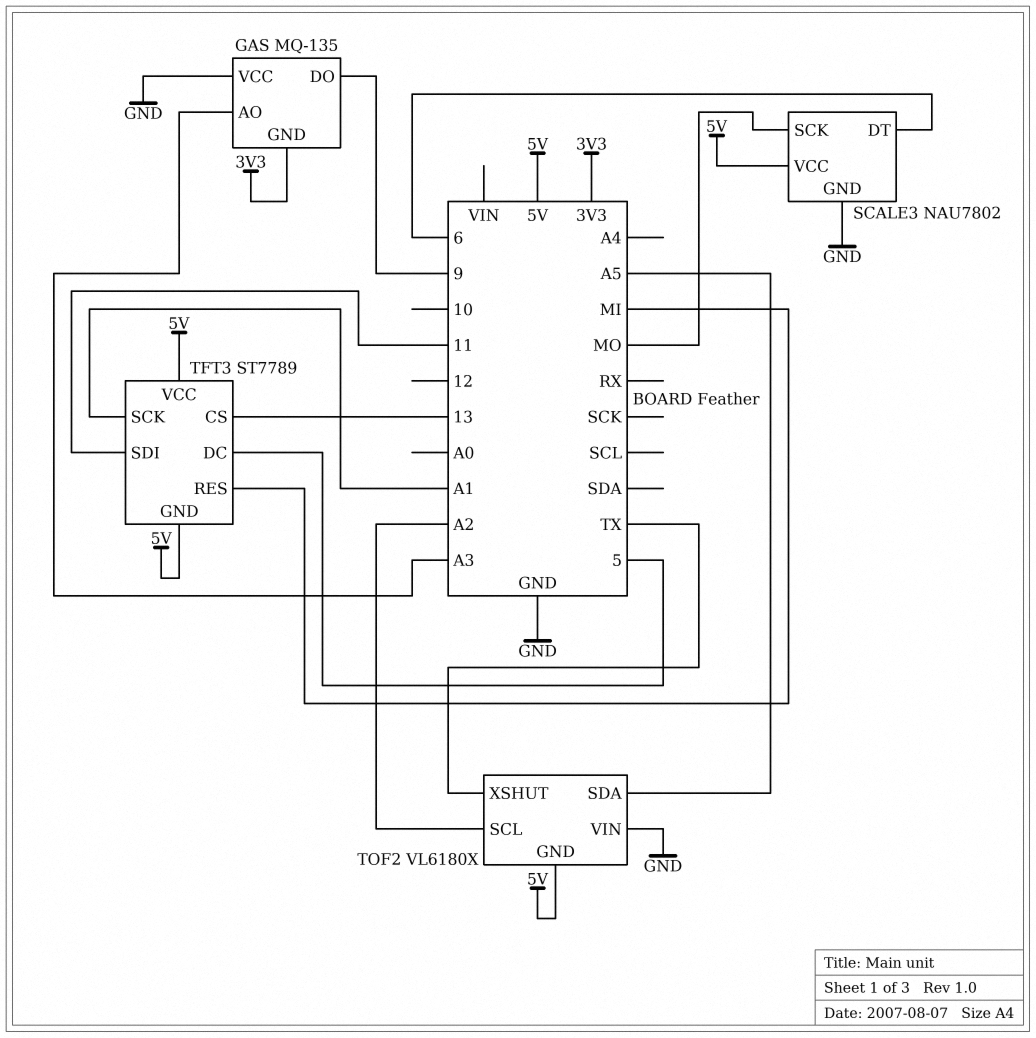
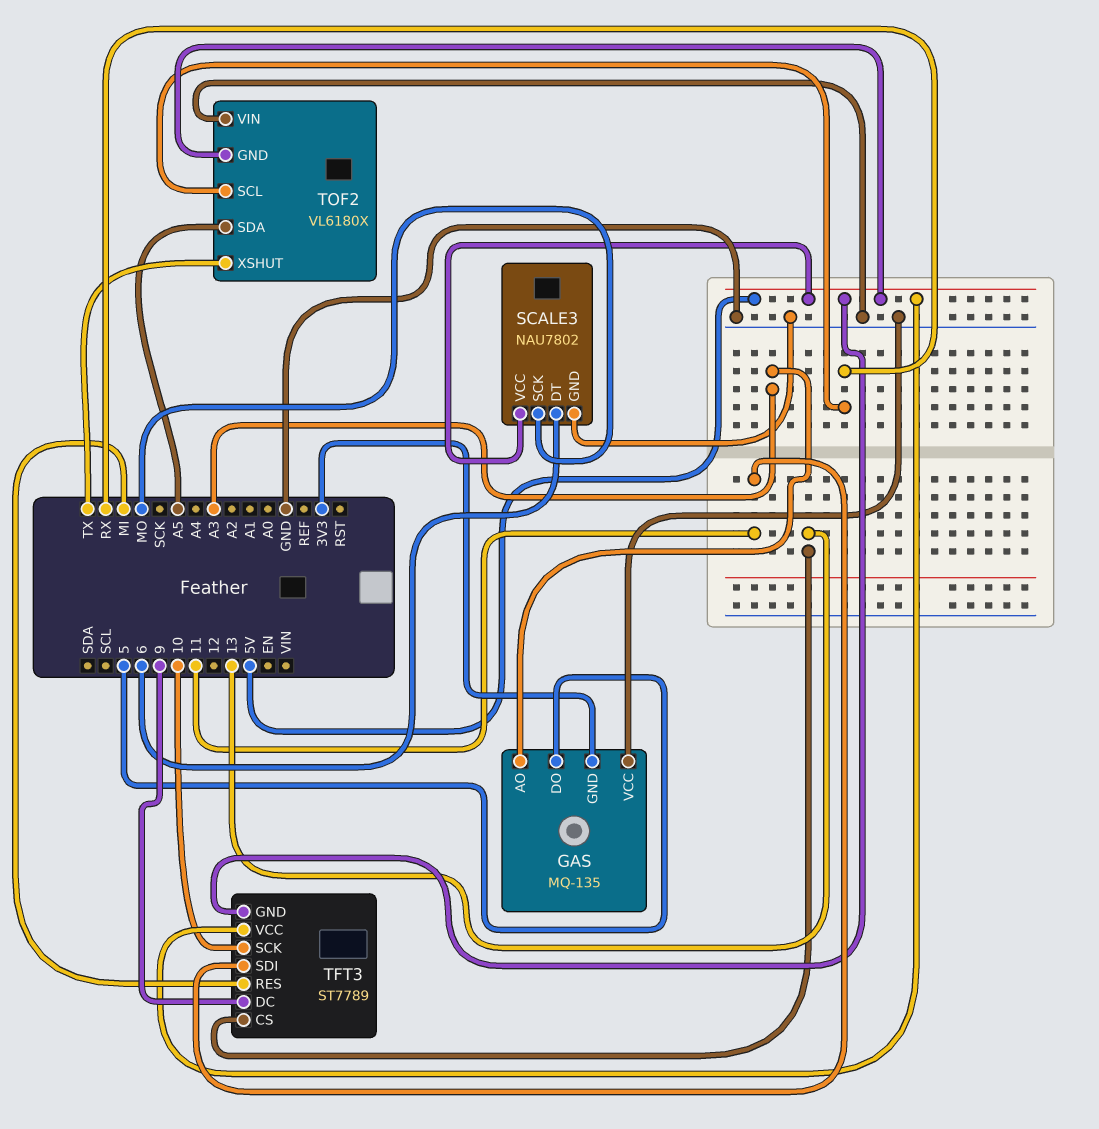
GAS pin DO: 9 -> 5
TFT3 pin DC: 5 -> 9
TFT3 pin SCK: A1 -> 10
TOF2 pin SCL: A2 -> RX

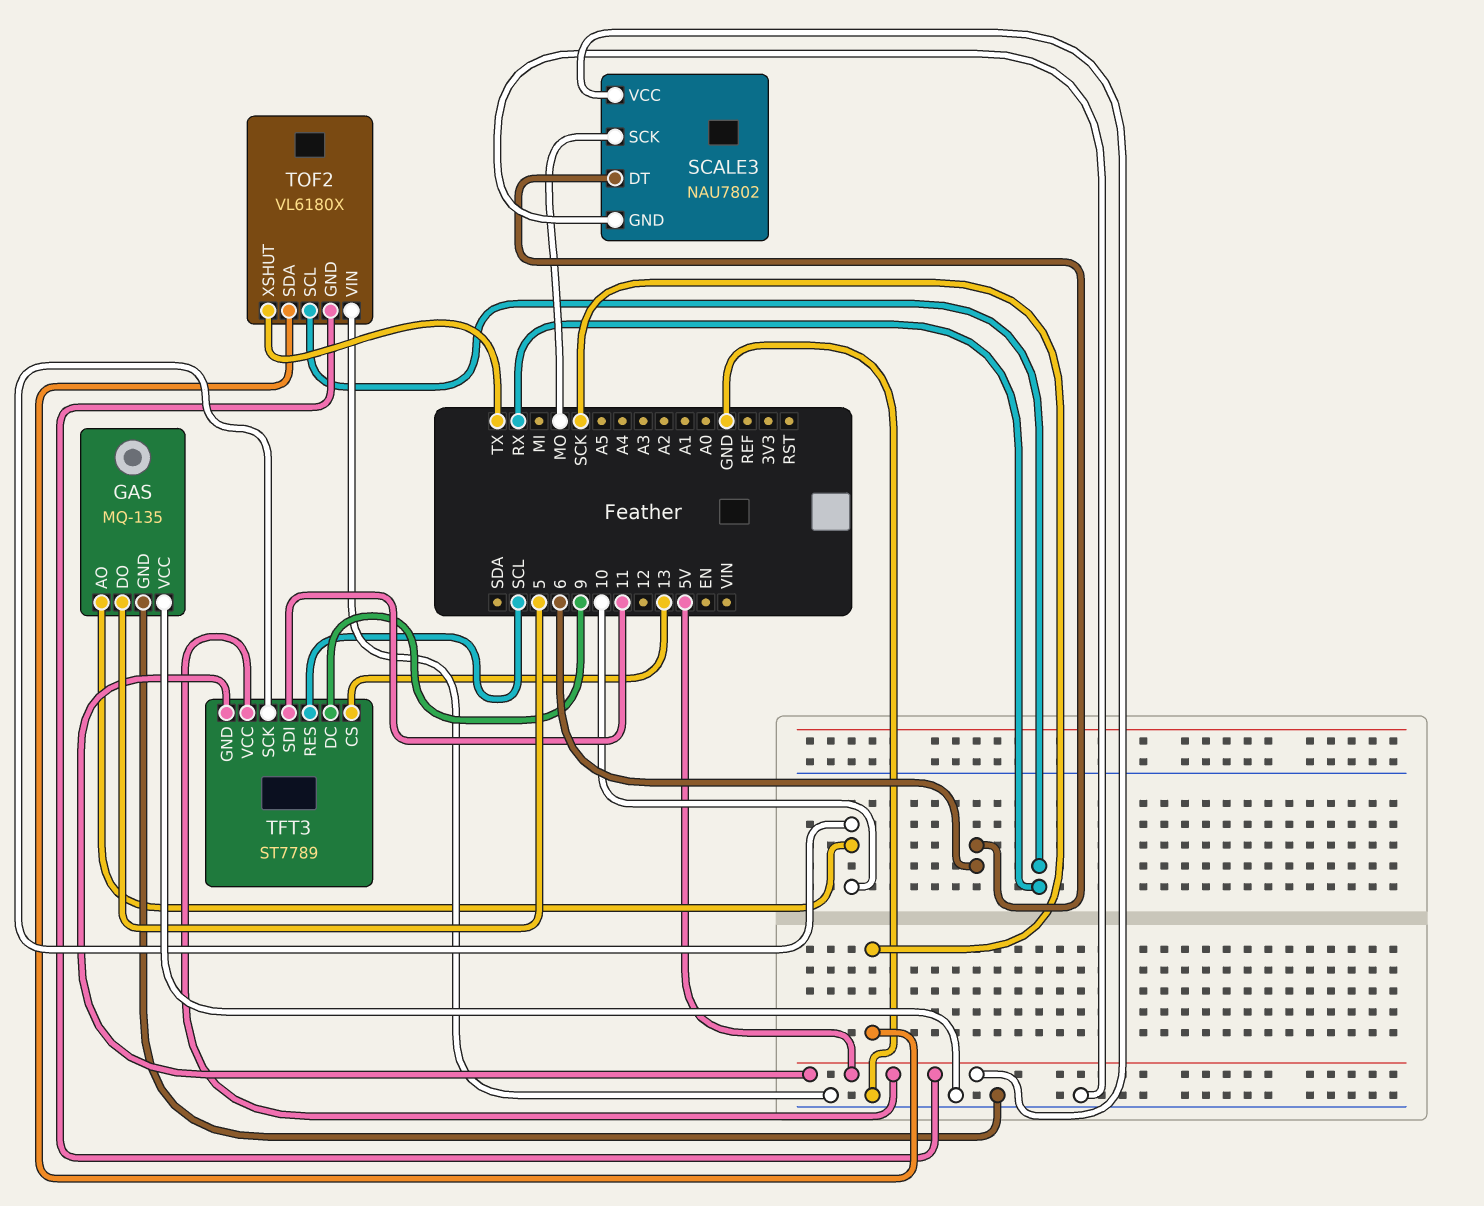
GAS pin AO: A3 -> 10
GAS pin GND: 3V3 -> GND
TFT3 pin RES: MI -> SCL
TOF2 pin SDA: A5 -> SCK

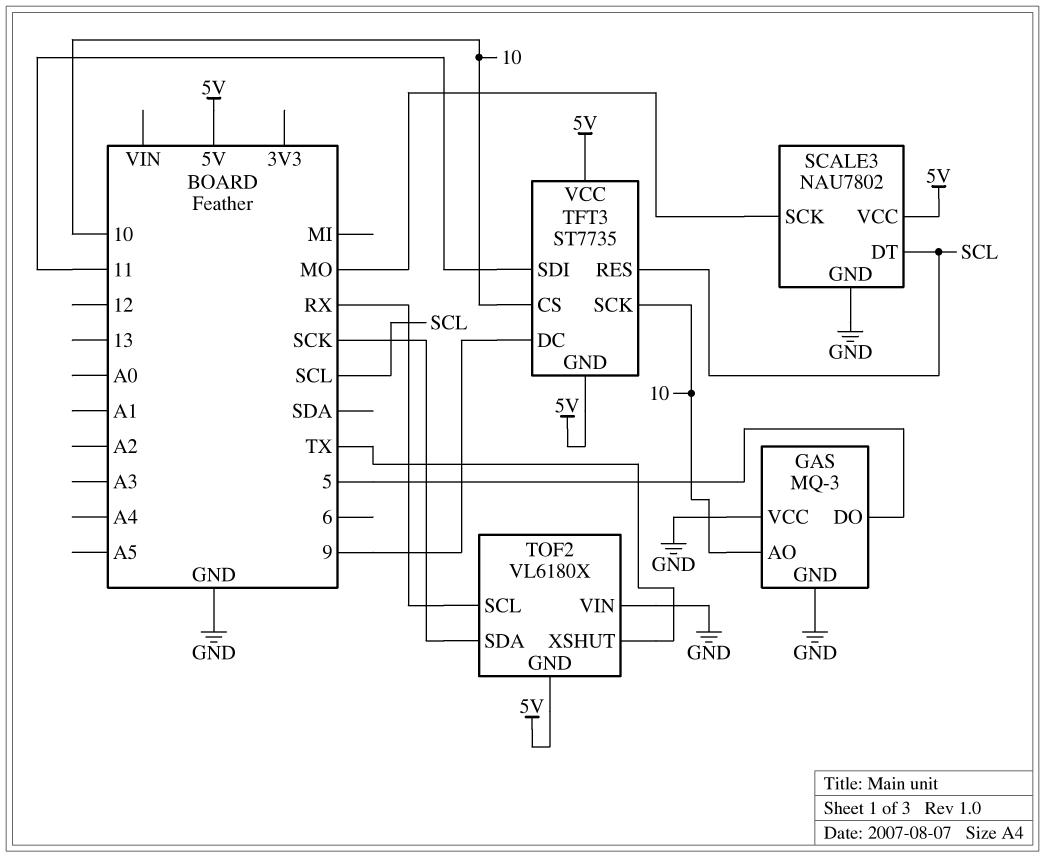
GAS: MQ-135 -> MQ-3
SCALE3 pin DT: 6 -> SCL
TFT3: ST7789 -> ST7735
TFT3 pin CS: 13 -> 10

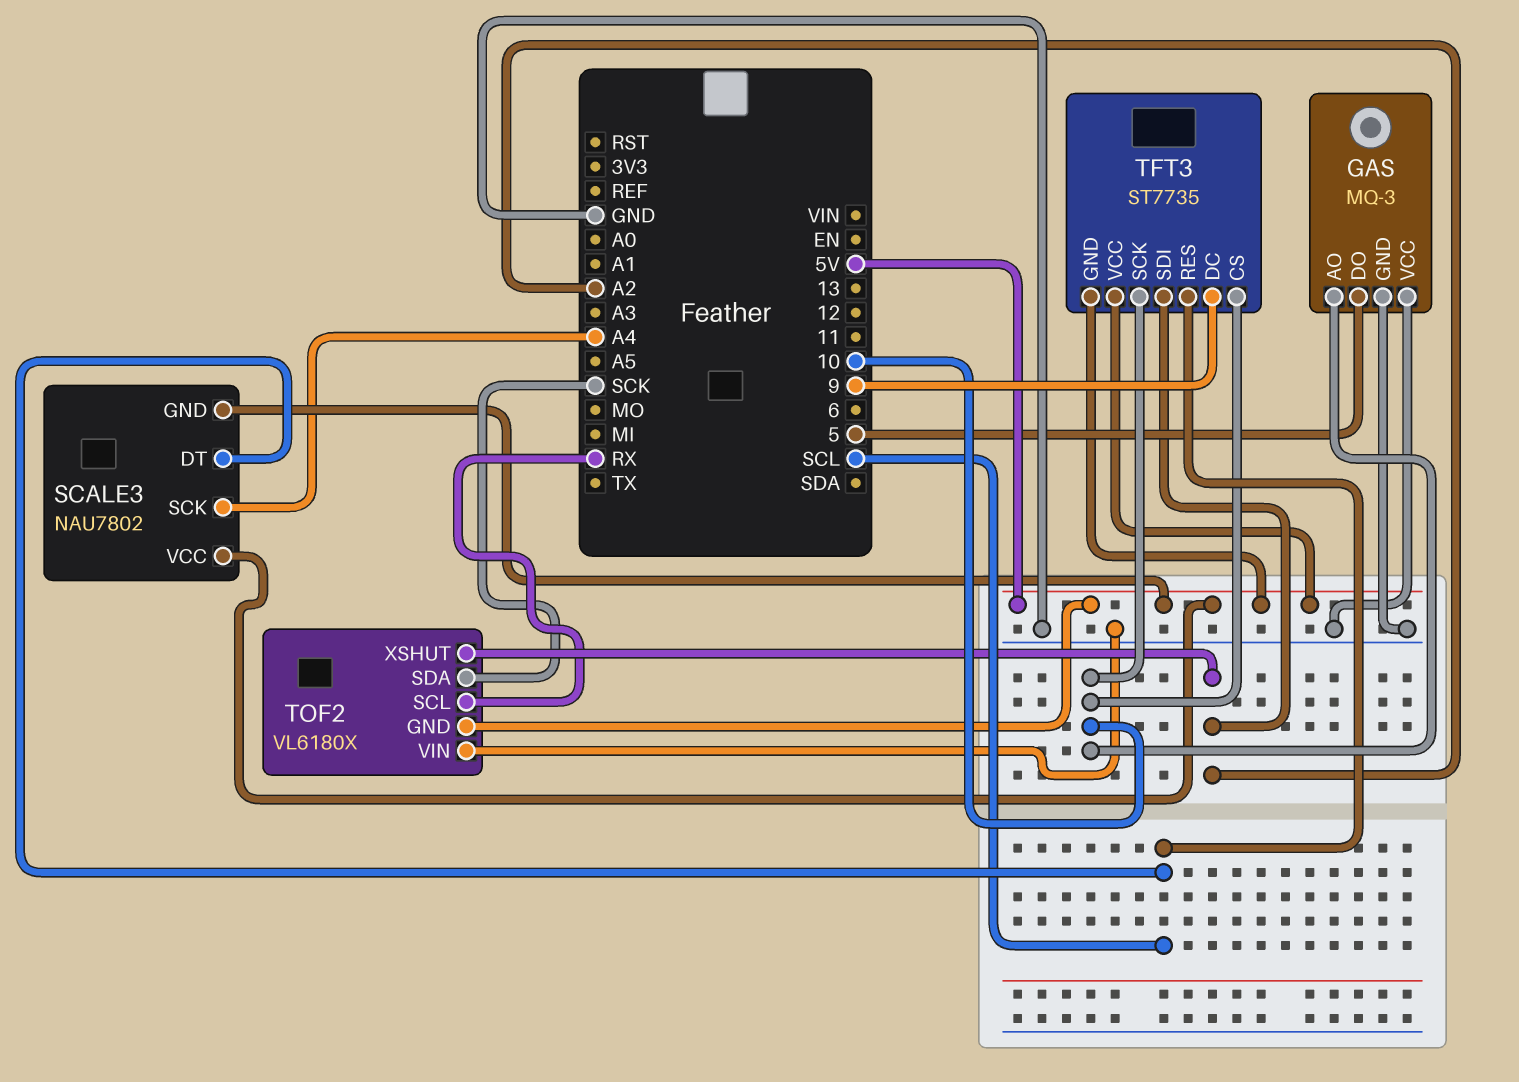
SCALE3 pin GND: GND -> 5V
SCALE3 pin SCK: MO -> A4
TFT3 pin SDI: 11 -> A2
TOF2 pin XSHUT: TX -> A2

